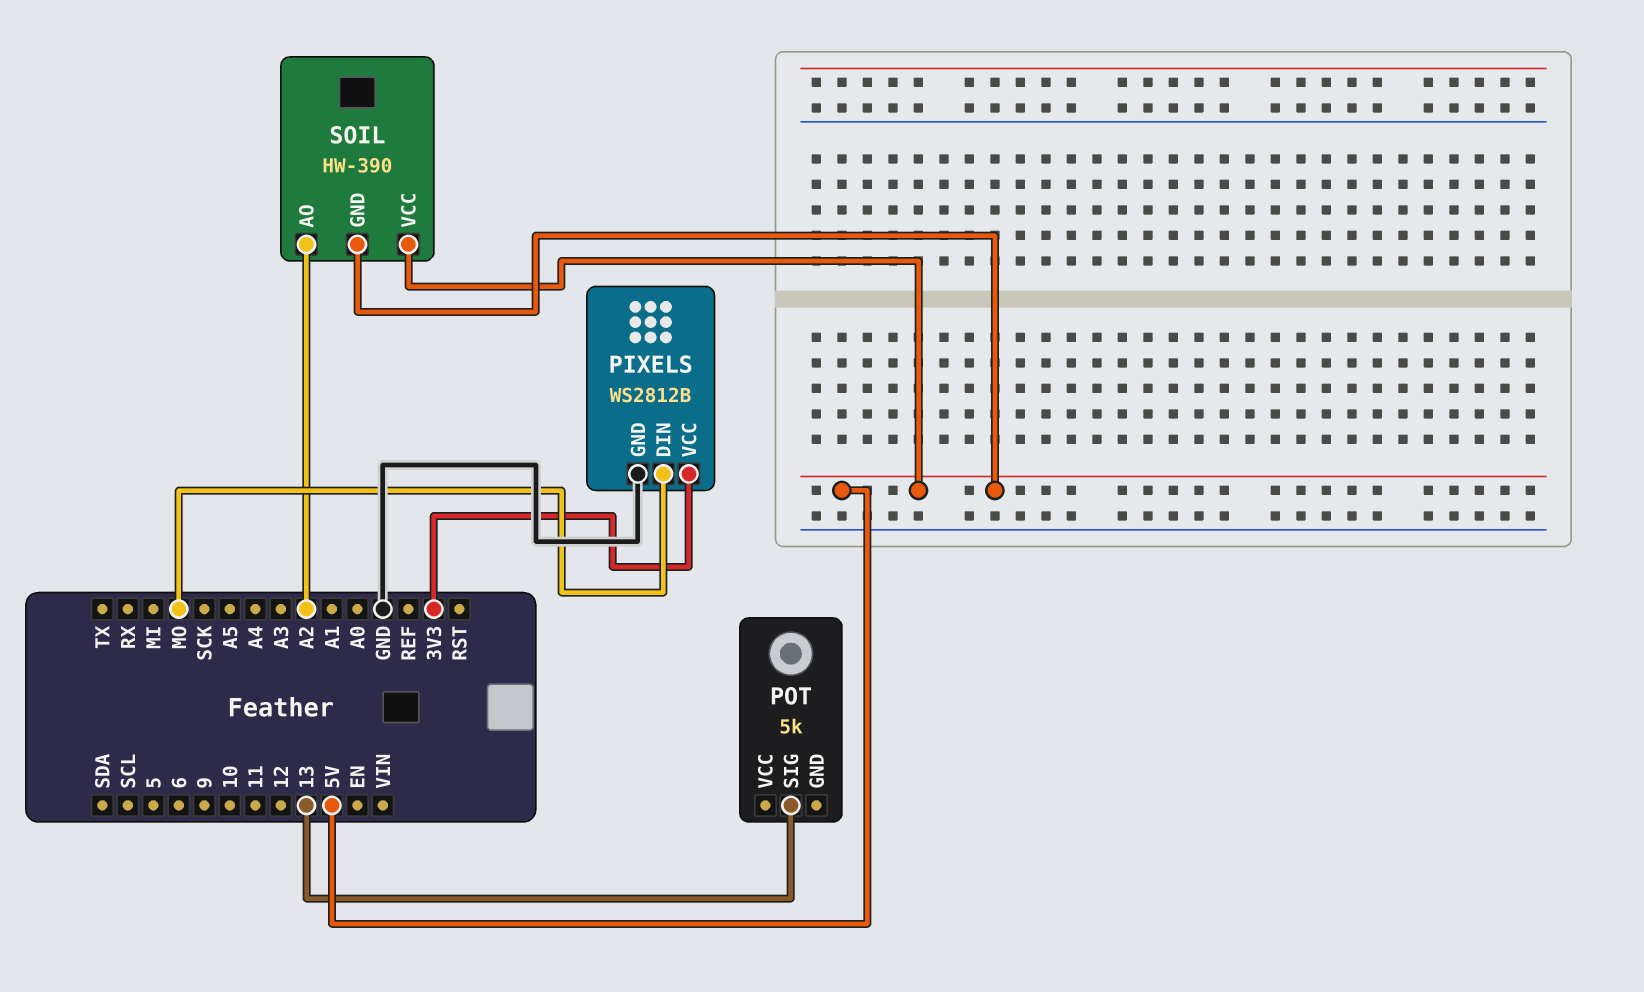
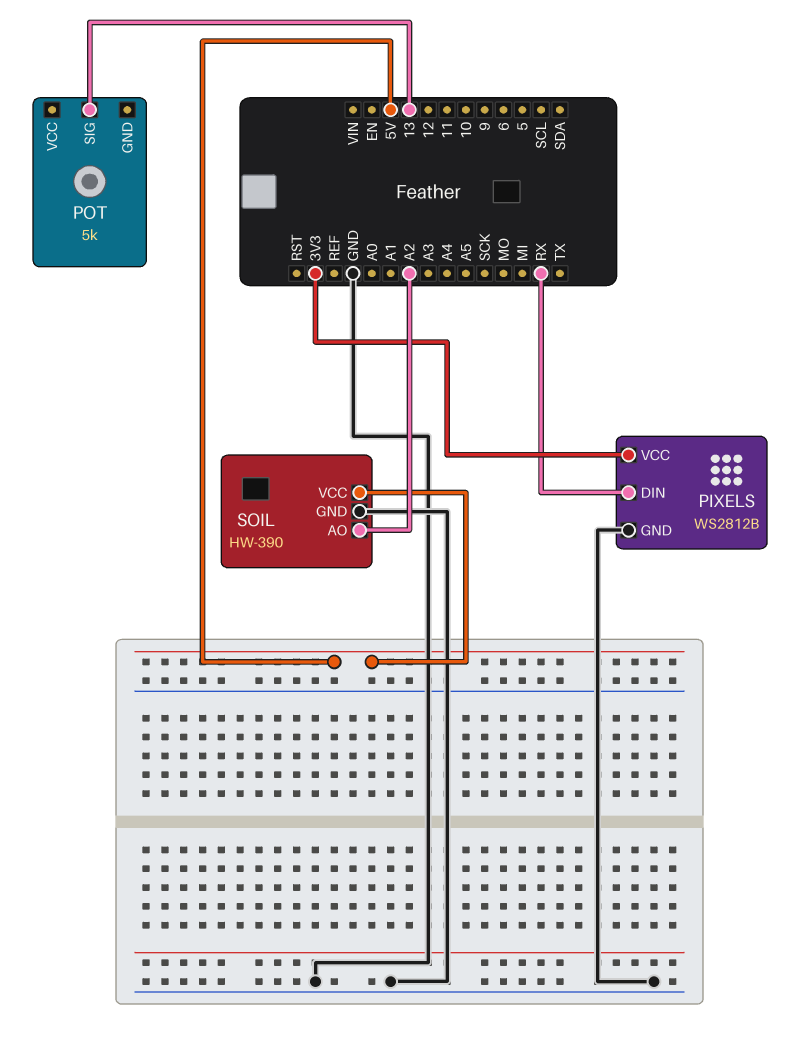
PIXELS pin DIN: MO -> RX
SOIL pin GND: 5V -> GND

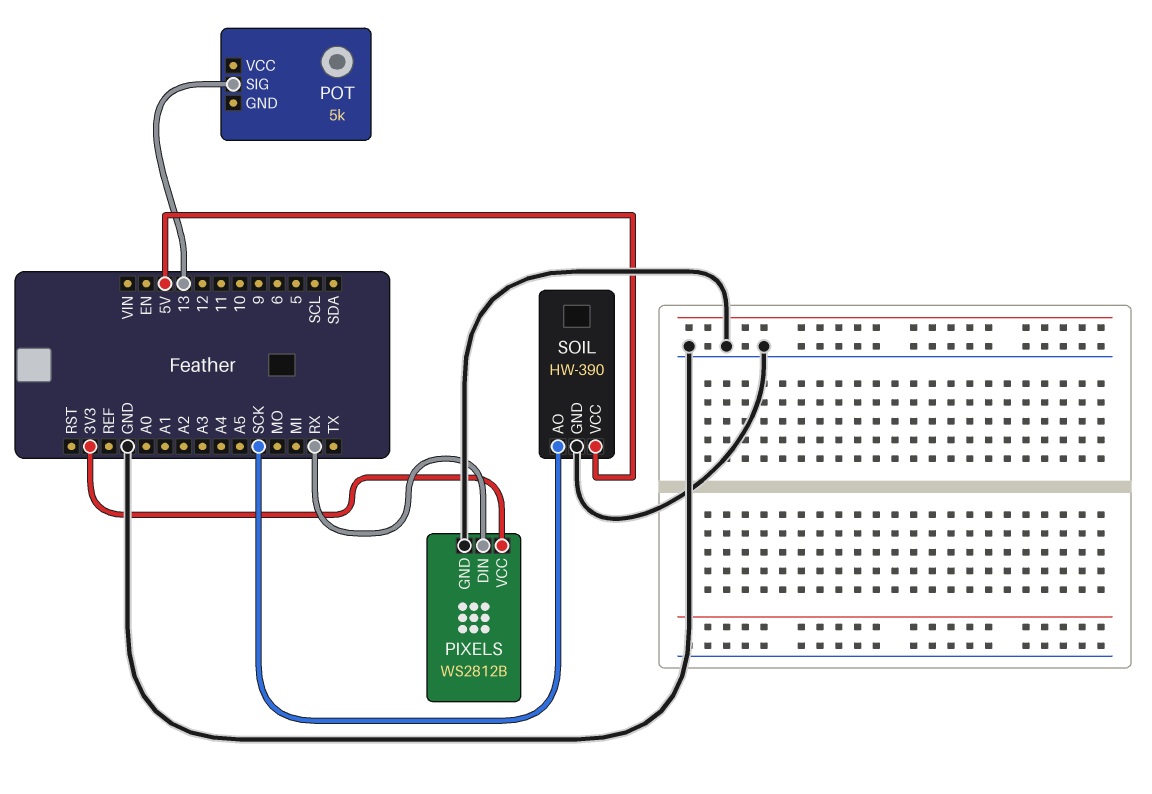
SOIL pin AO: A2 -> SCK

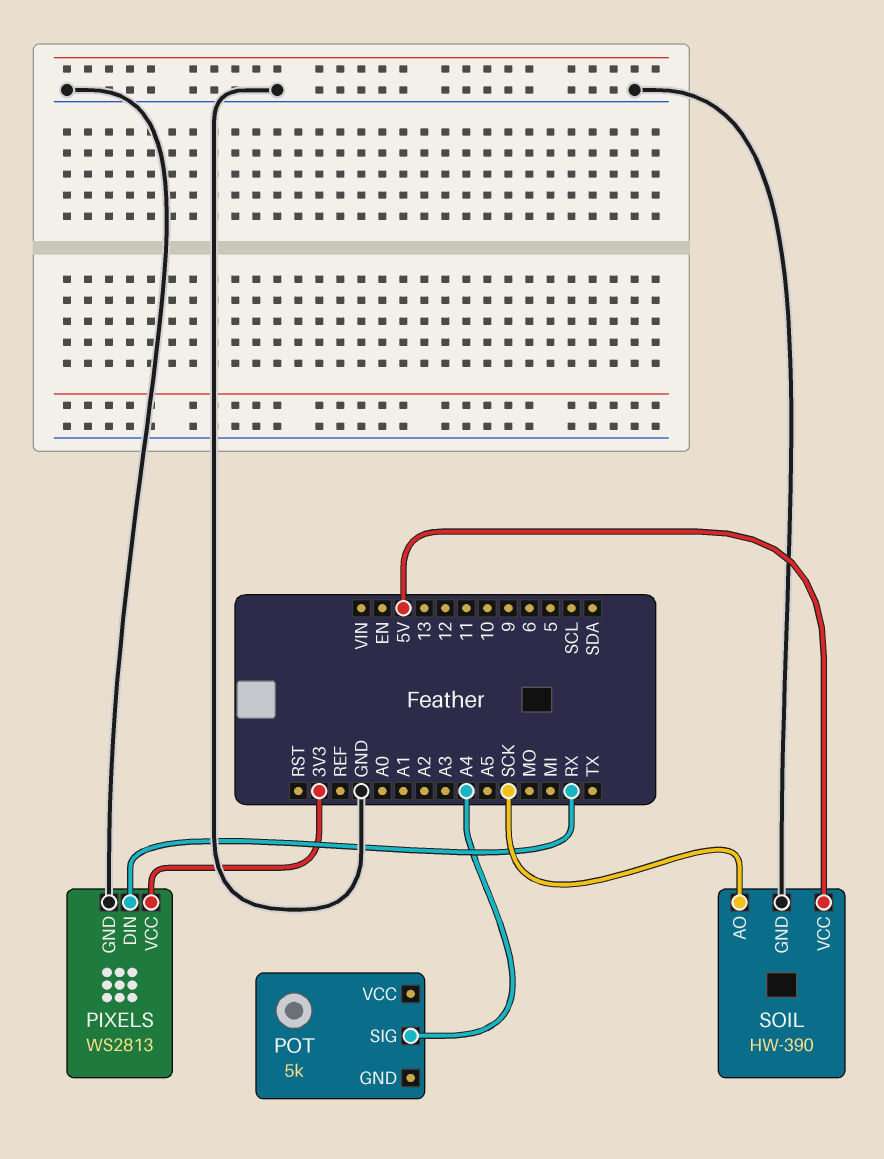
PIXELS: WS2812B -> WS2813
POT pin SIG: 13 -> A4

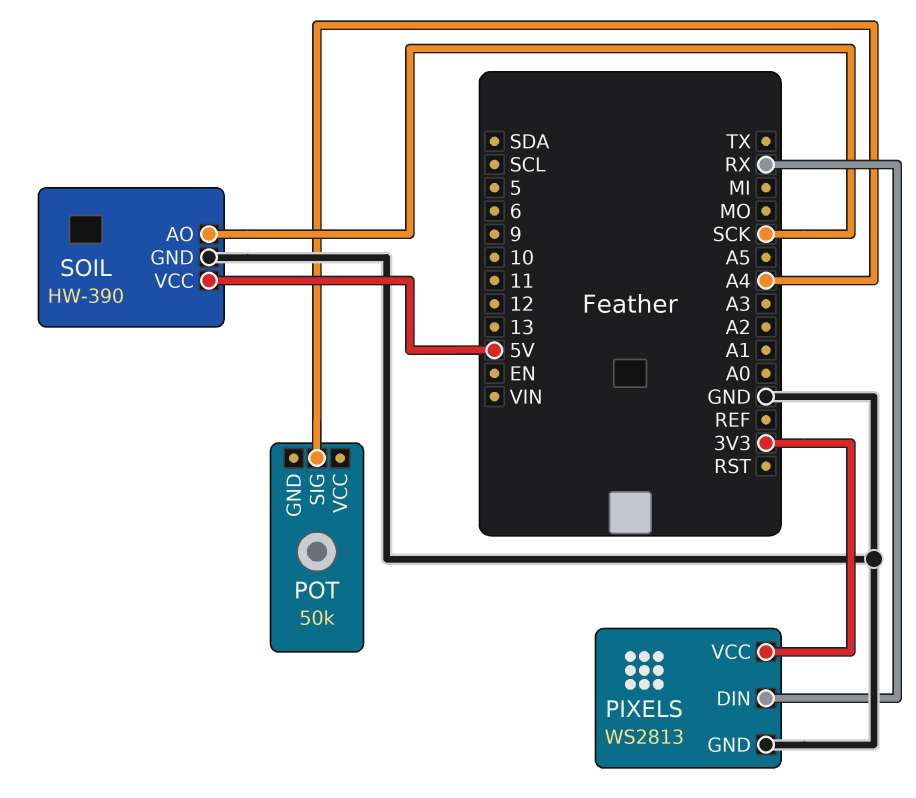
POT: 5k -> 50k

